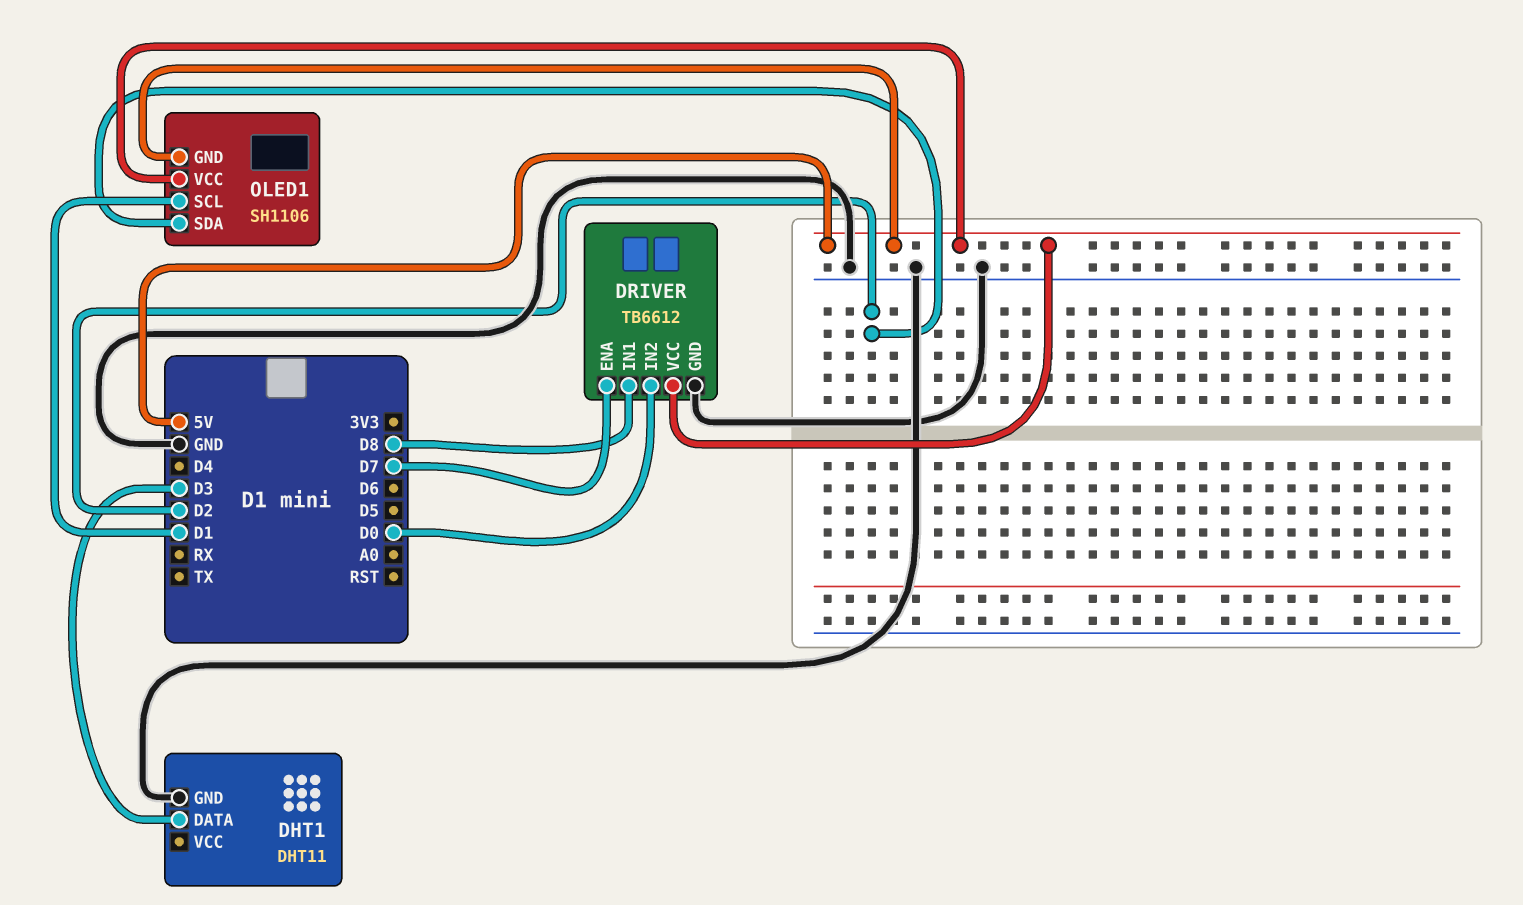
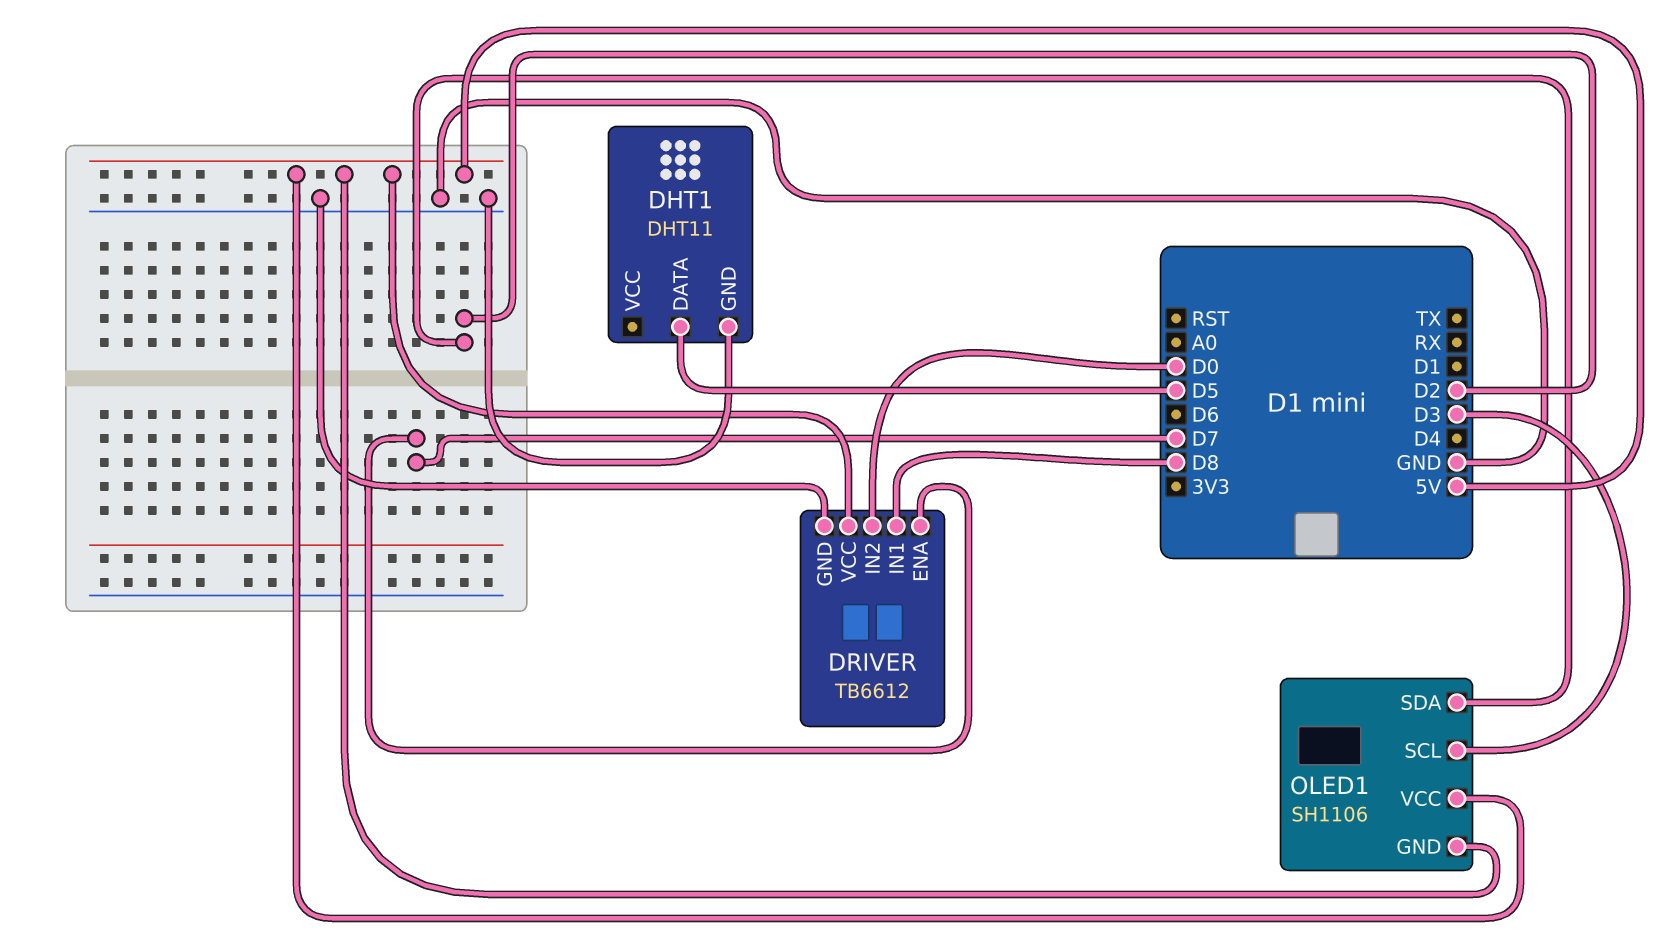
DHT1 pin DATA: D3 -> D5
OLED1 pin SCL: D1 -> D3

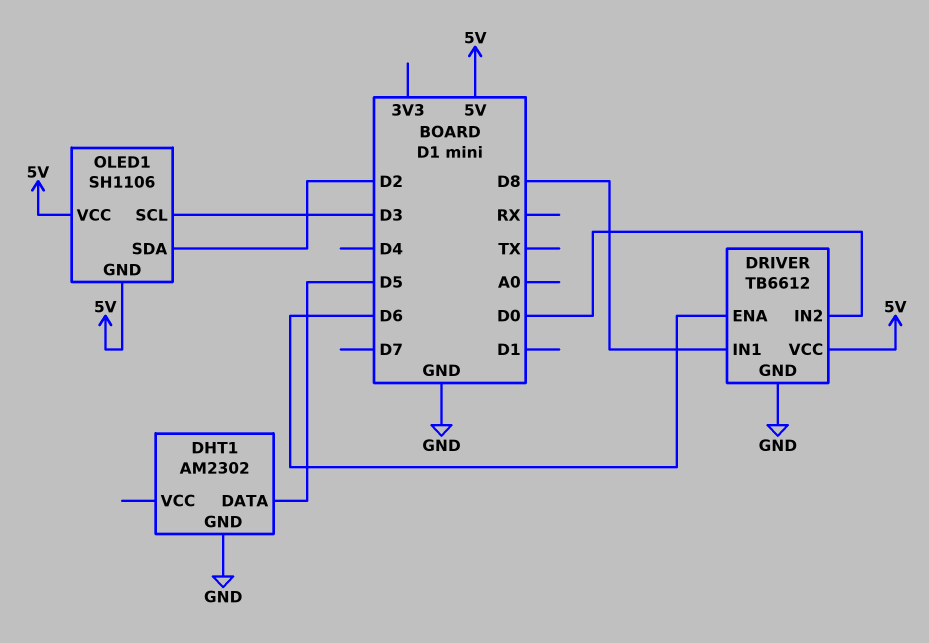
DHT1: DHT11 -> AM2302
DRIVER pin ENA: D7 -> D6

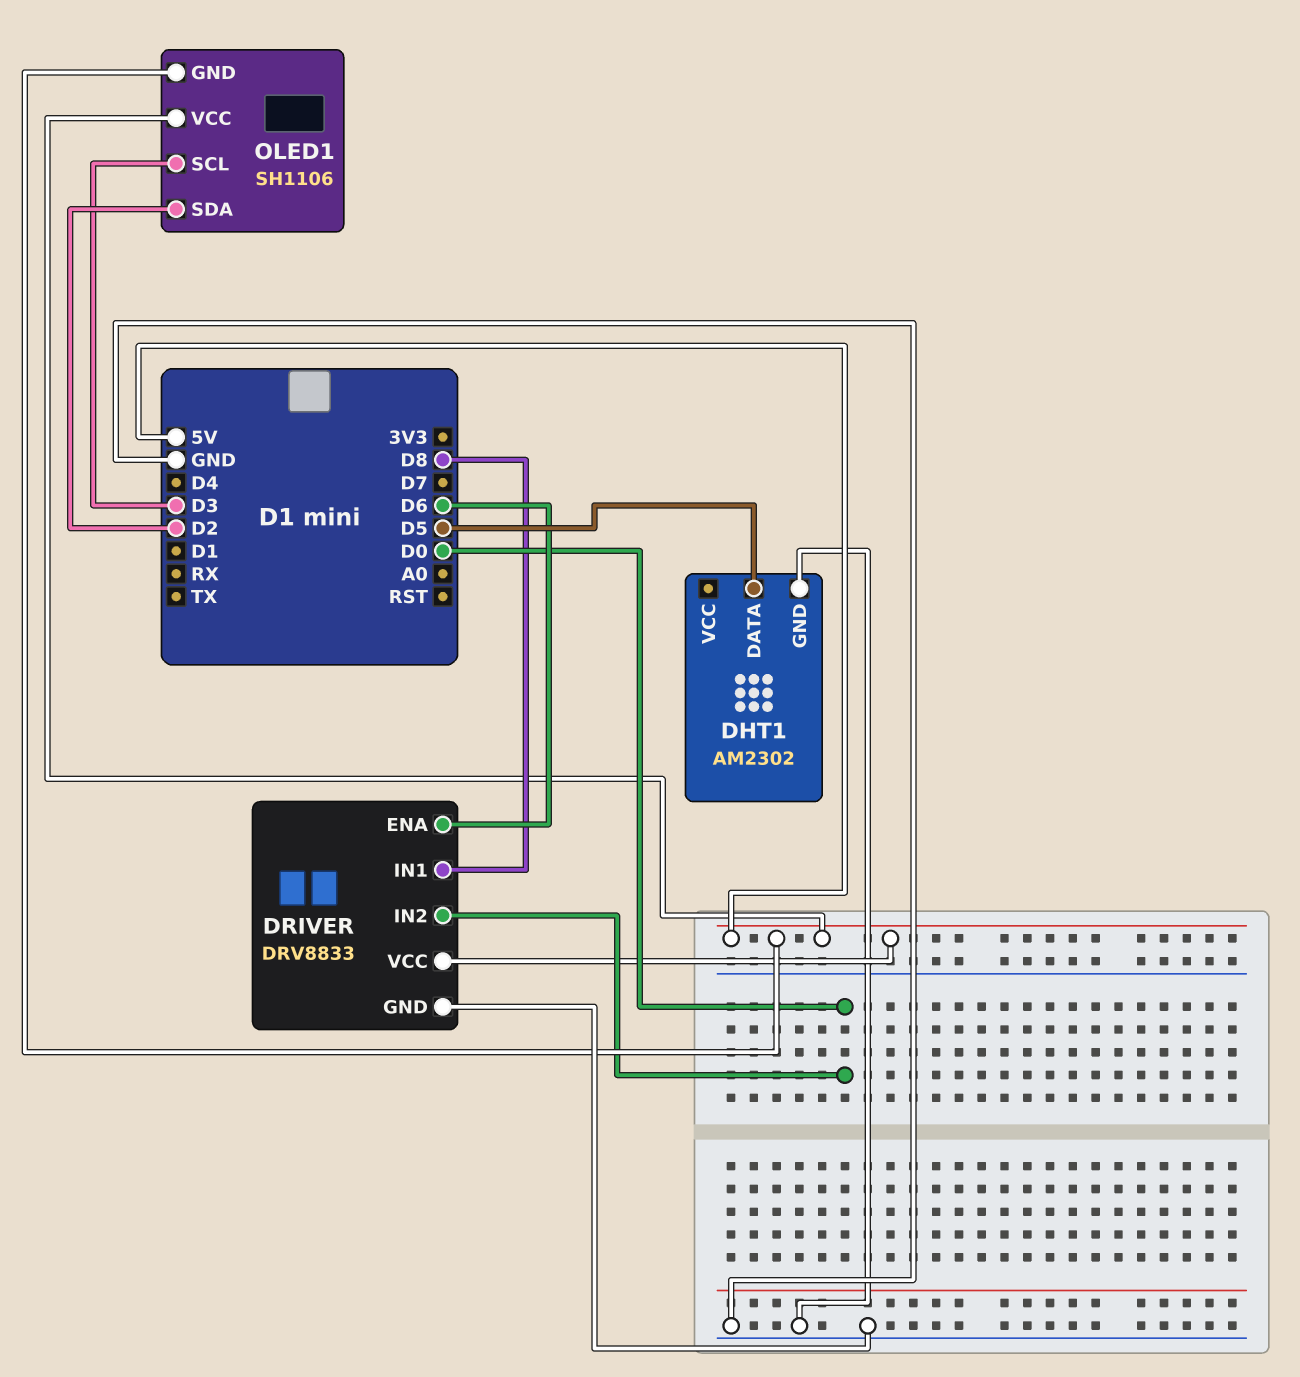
DRIVER: TB6612 -> DRV8833

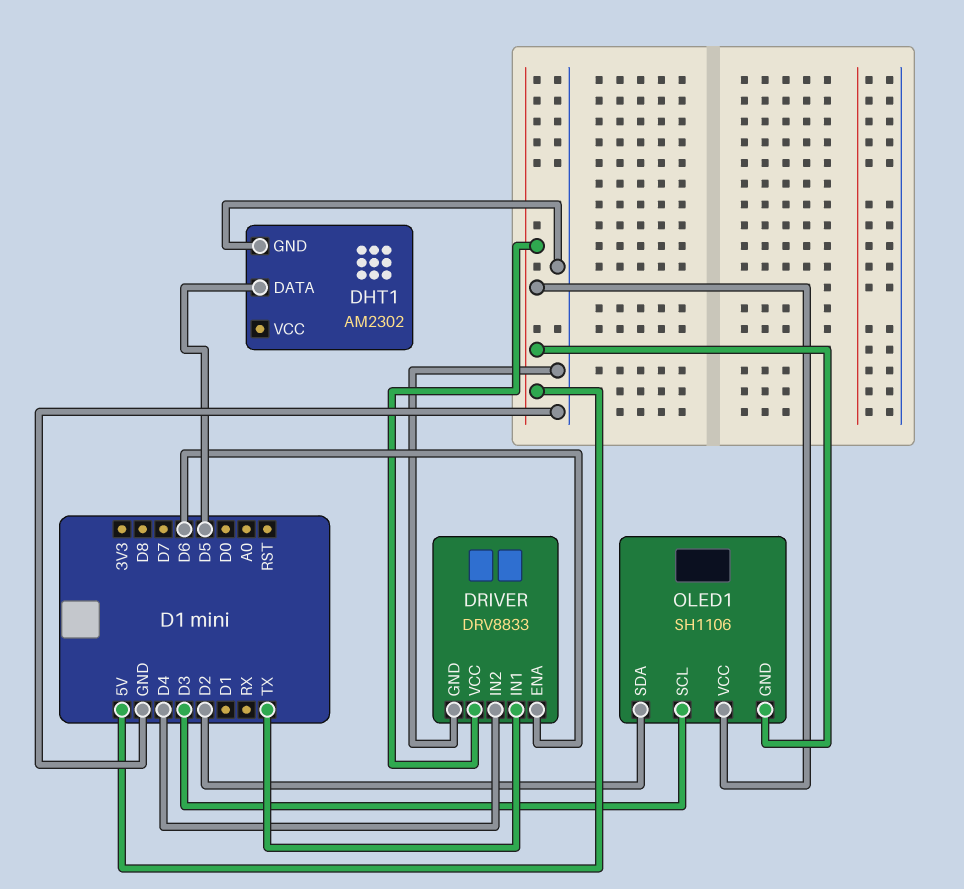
DRIVER pin IN1: D8 -> TX
DRIVER pin IN2: D0 -> D4

